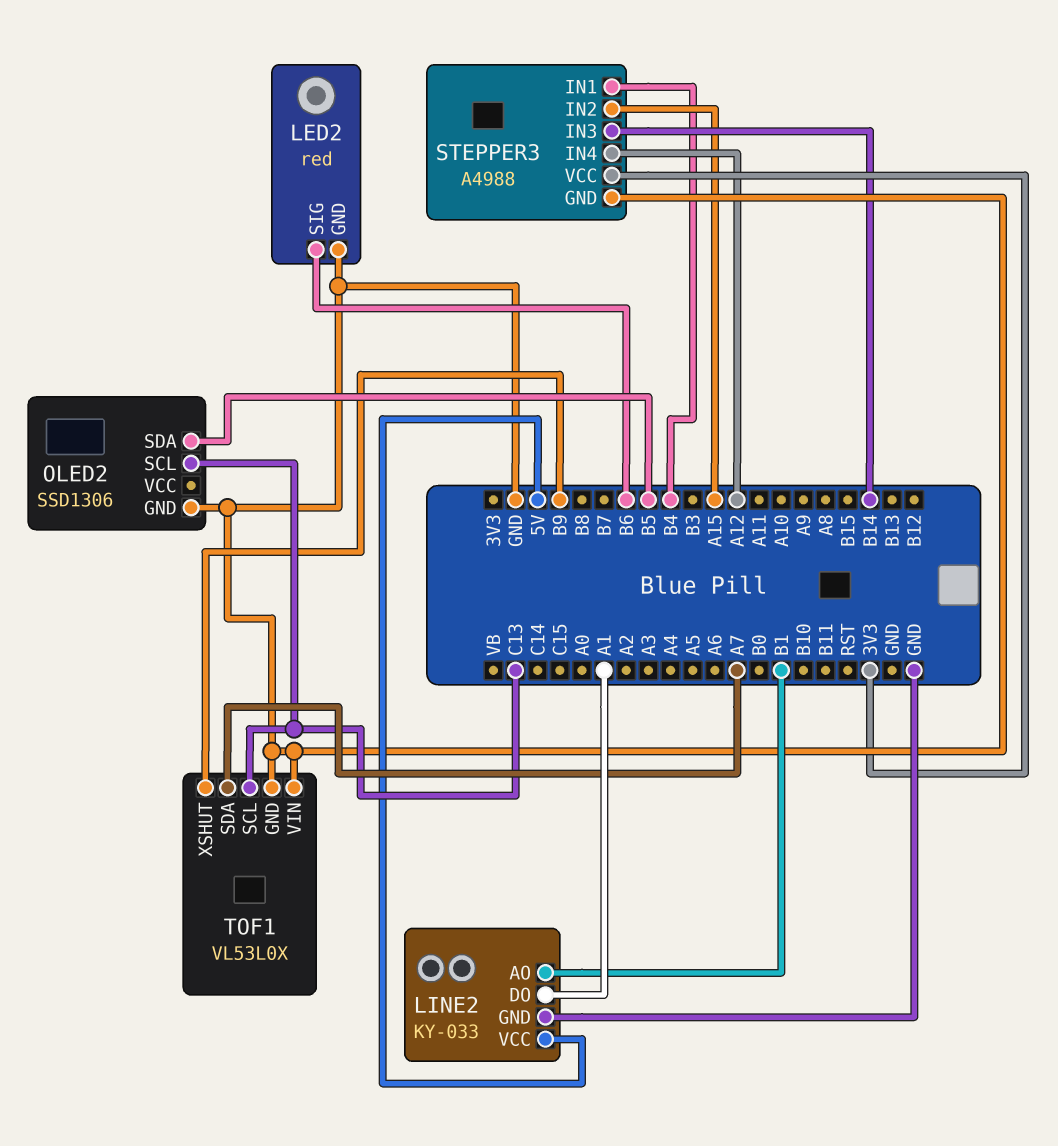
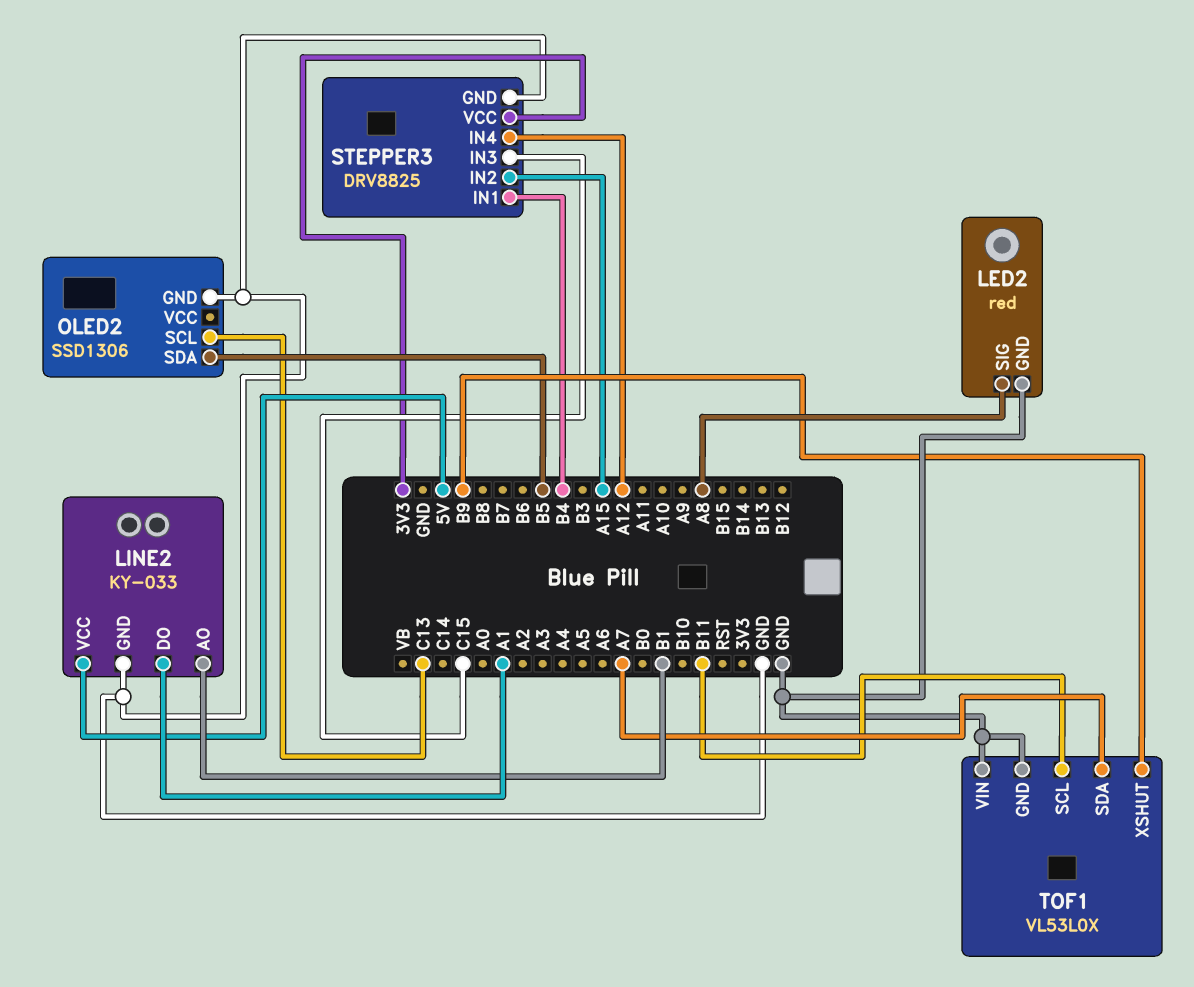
LED2 pin SIG: B6 -> A8
STEPPER3: A4988 -> DRV8825
STEPPER3 pin IN3: B14 -> C15
TOF1 pin SCL: C13 -> B11

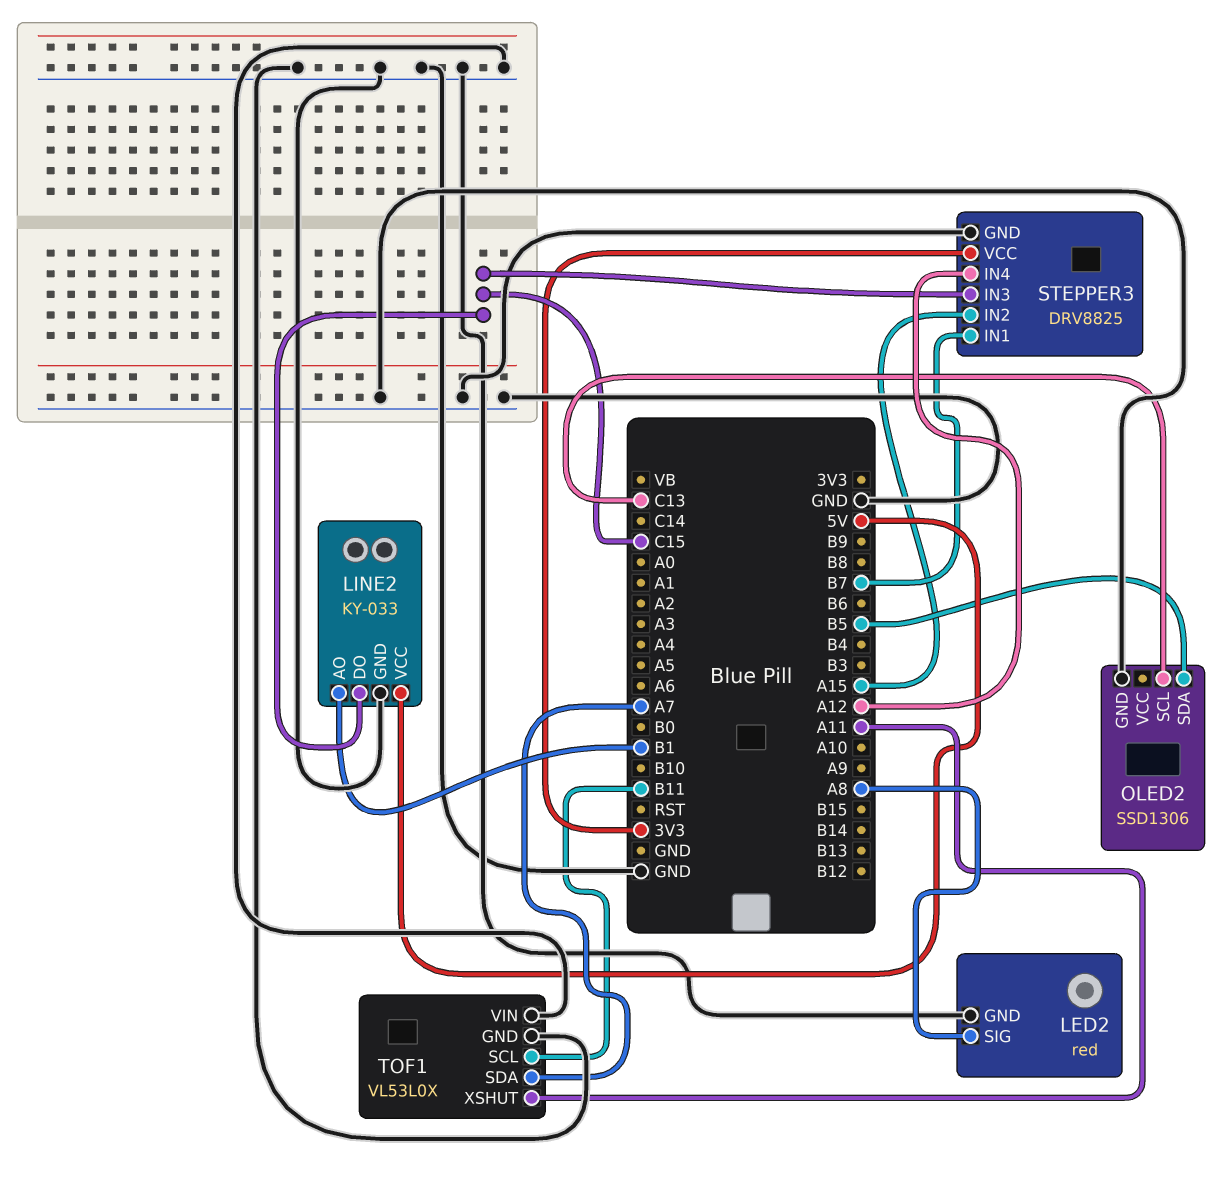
LINE2 pin DO: A1 -> C15
STEPPER3 pin IN1: B4 -> B7
TOF1 pin XSHUT: B9 -> A11

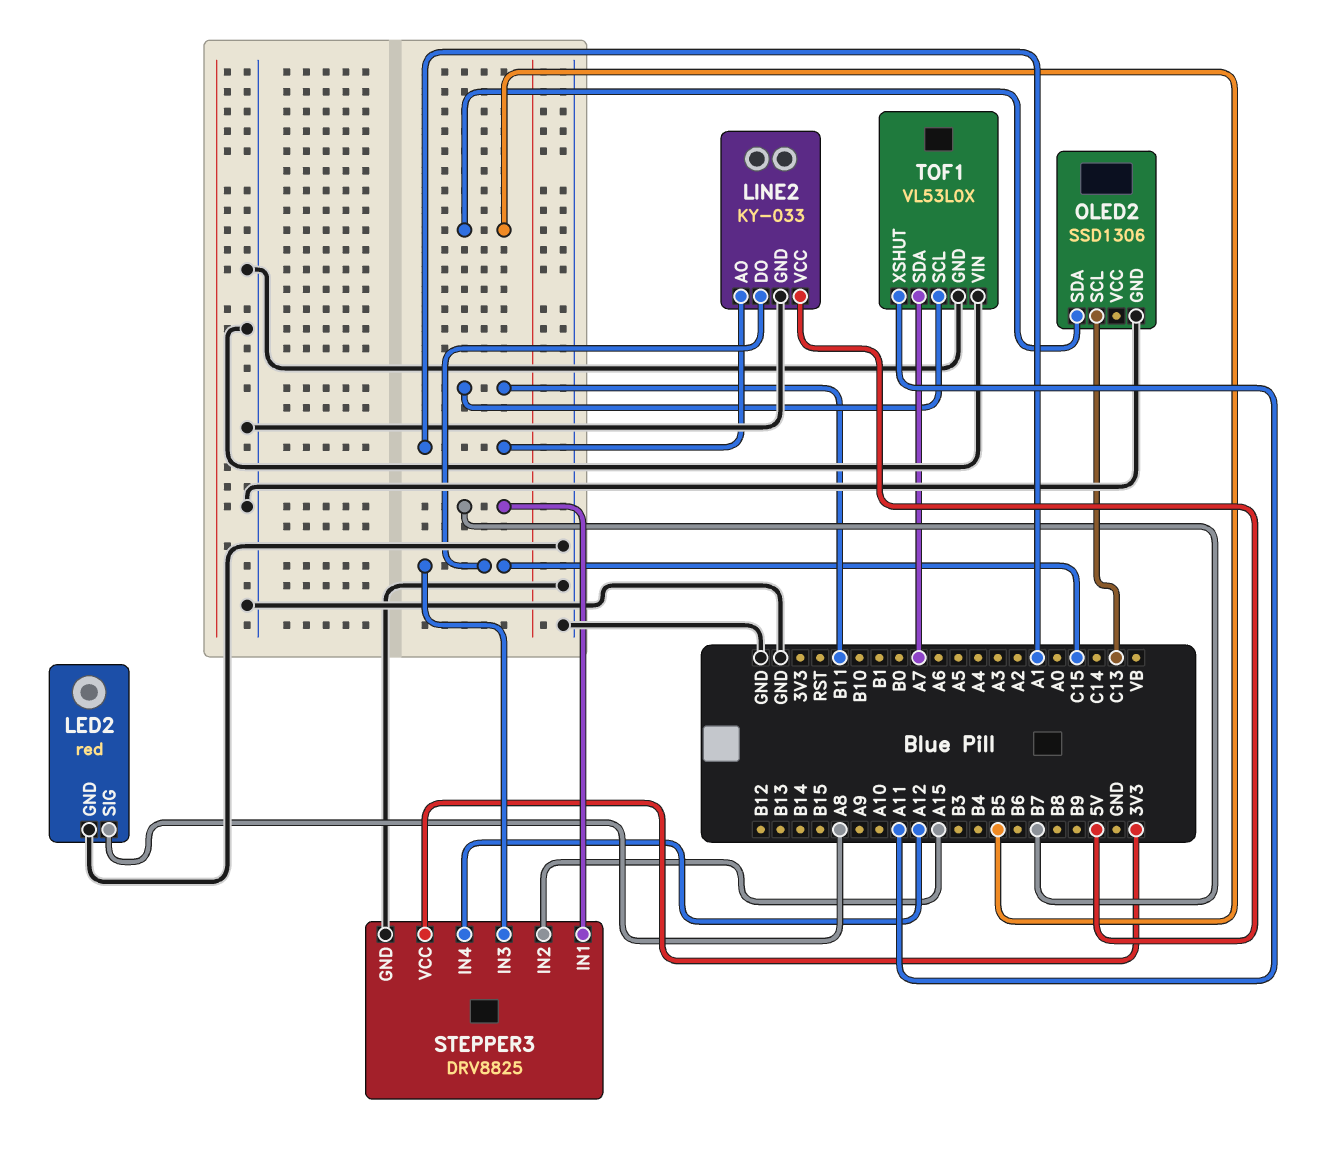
LINE2 pin AO: B1 -> A1

